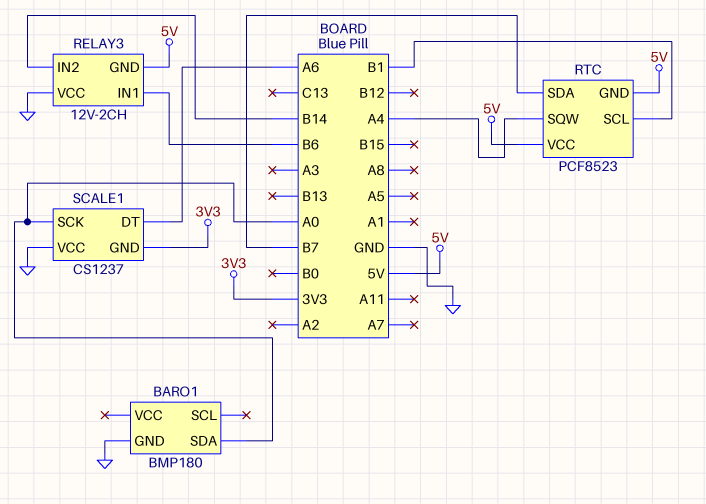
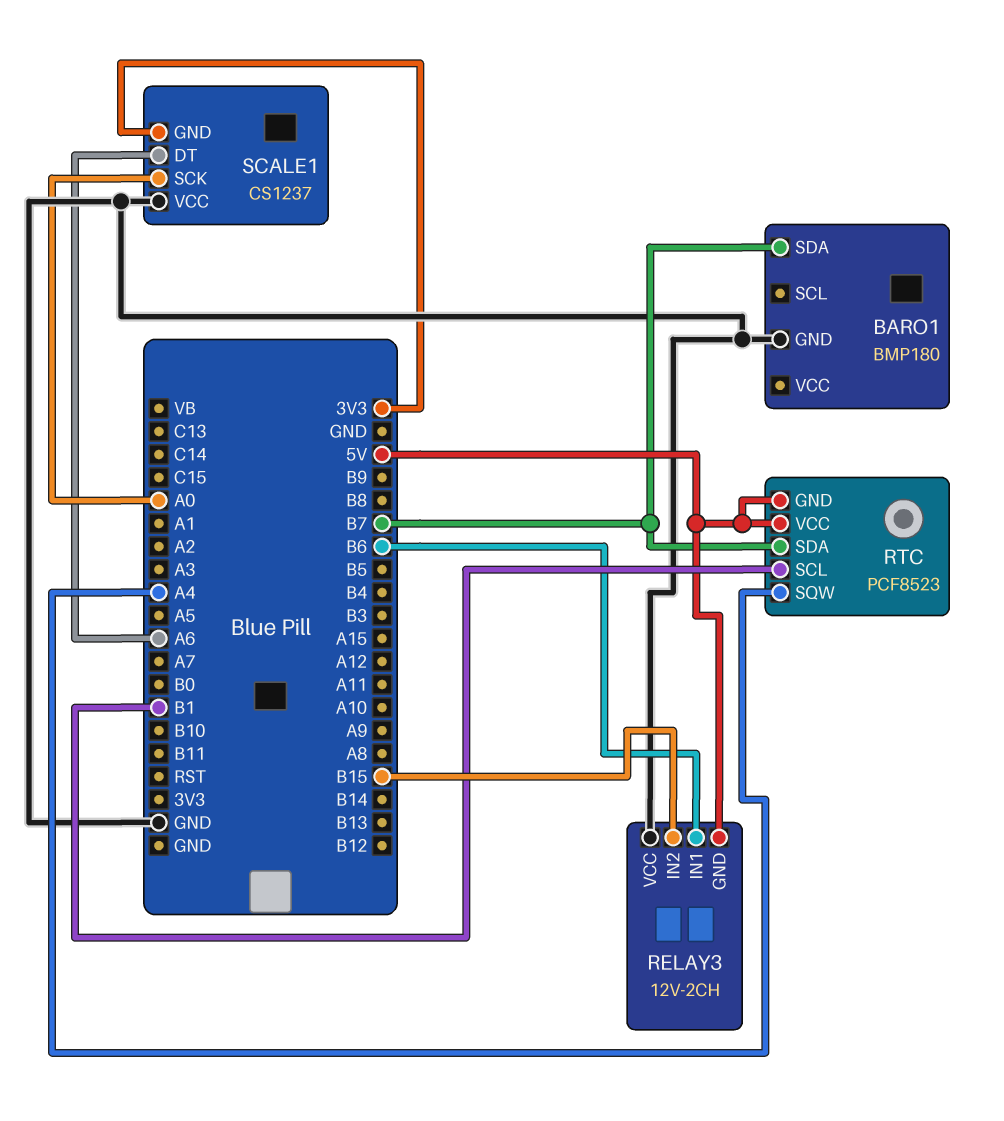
BARO1 pin SDA: A0 -> B7
RELAY3 pin IN2: B14 -> B15

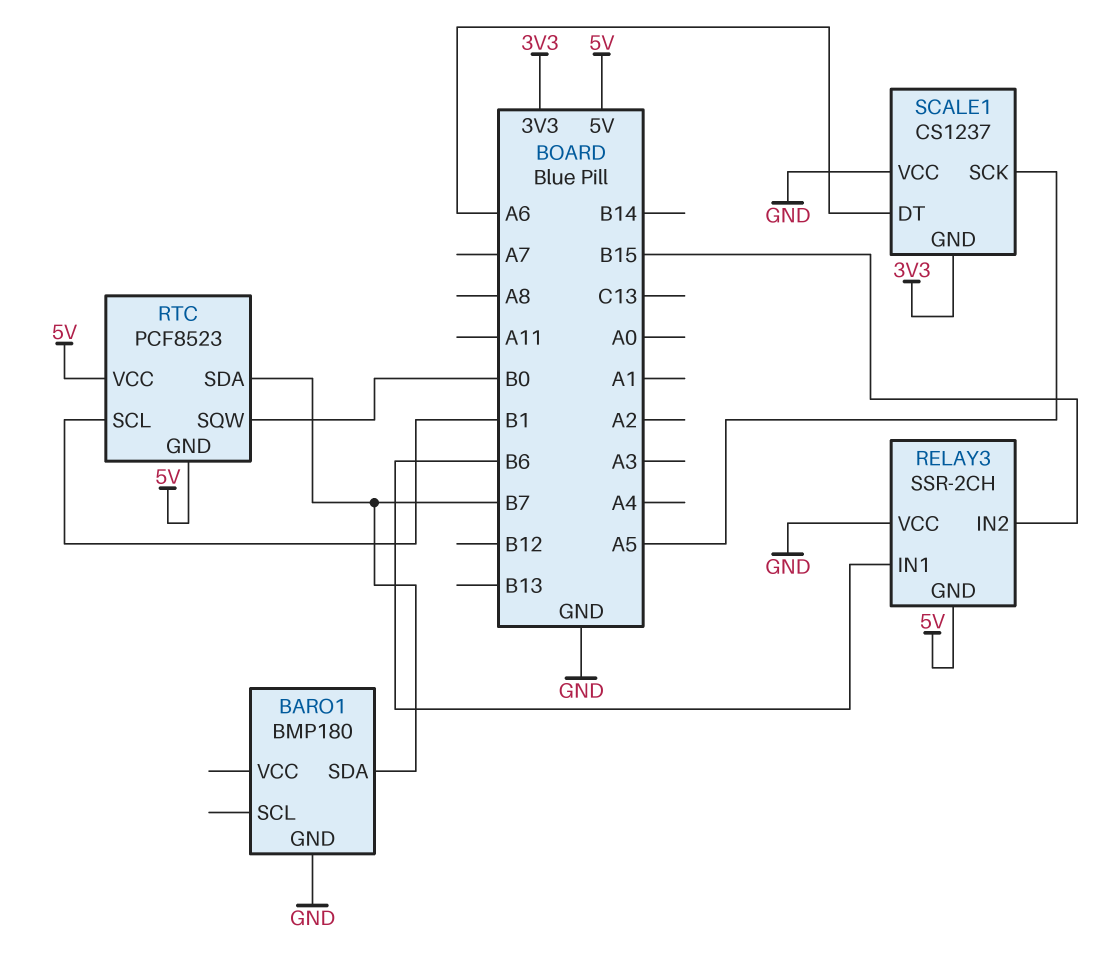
RELAY3: 12V-2CH -> SSR-2CH
RTC pin SQW: A4 -> B0
SCALE1 pin SCK: A0 -> A5

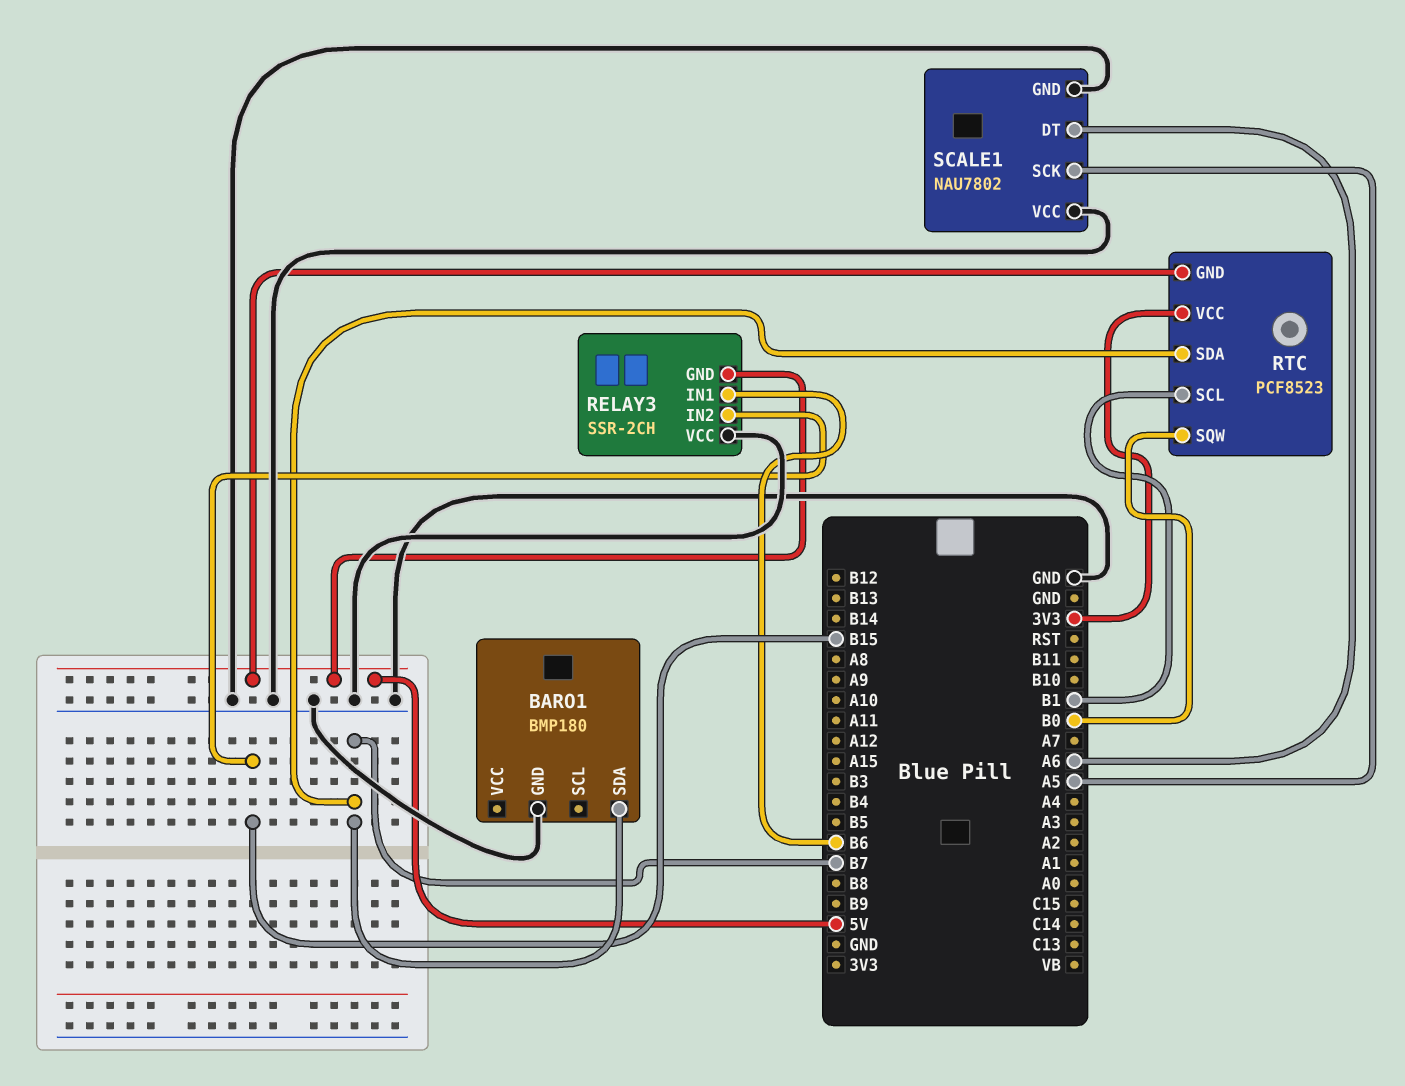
RTC pin VCC: 5V -> 3V3
SCALE1: CS1237 -> NAU7802
SCALE1 pin GND: 3V3 -> GND

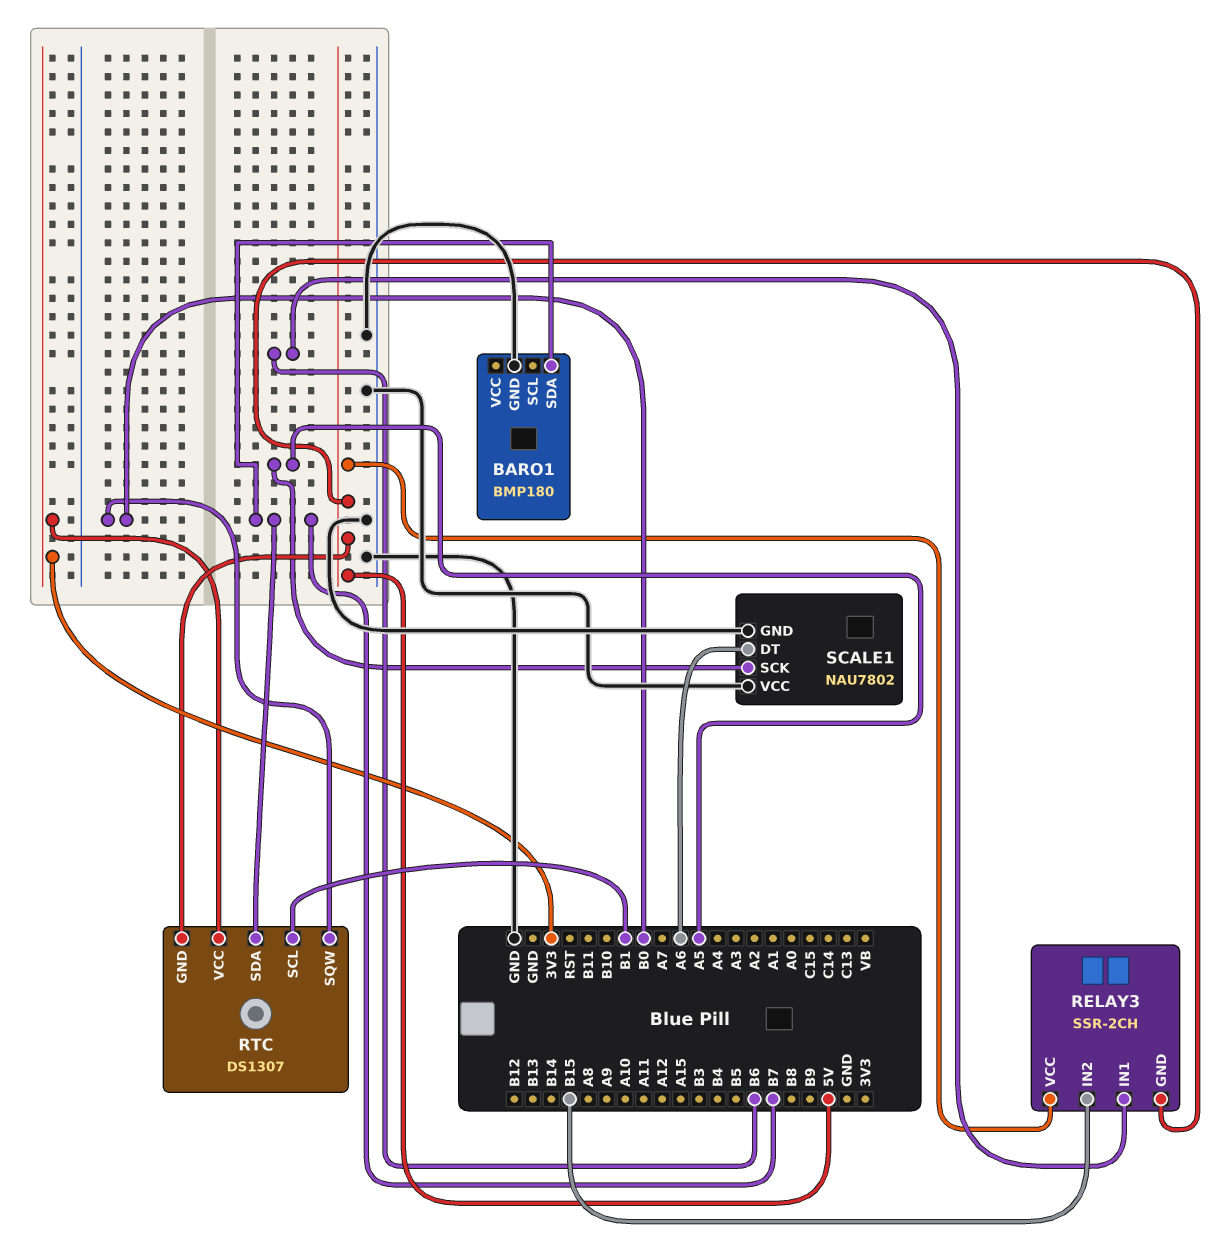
RELAY3 pin VCC: GND -> 5V
RTC: PCF8523 -> DS1307

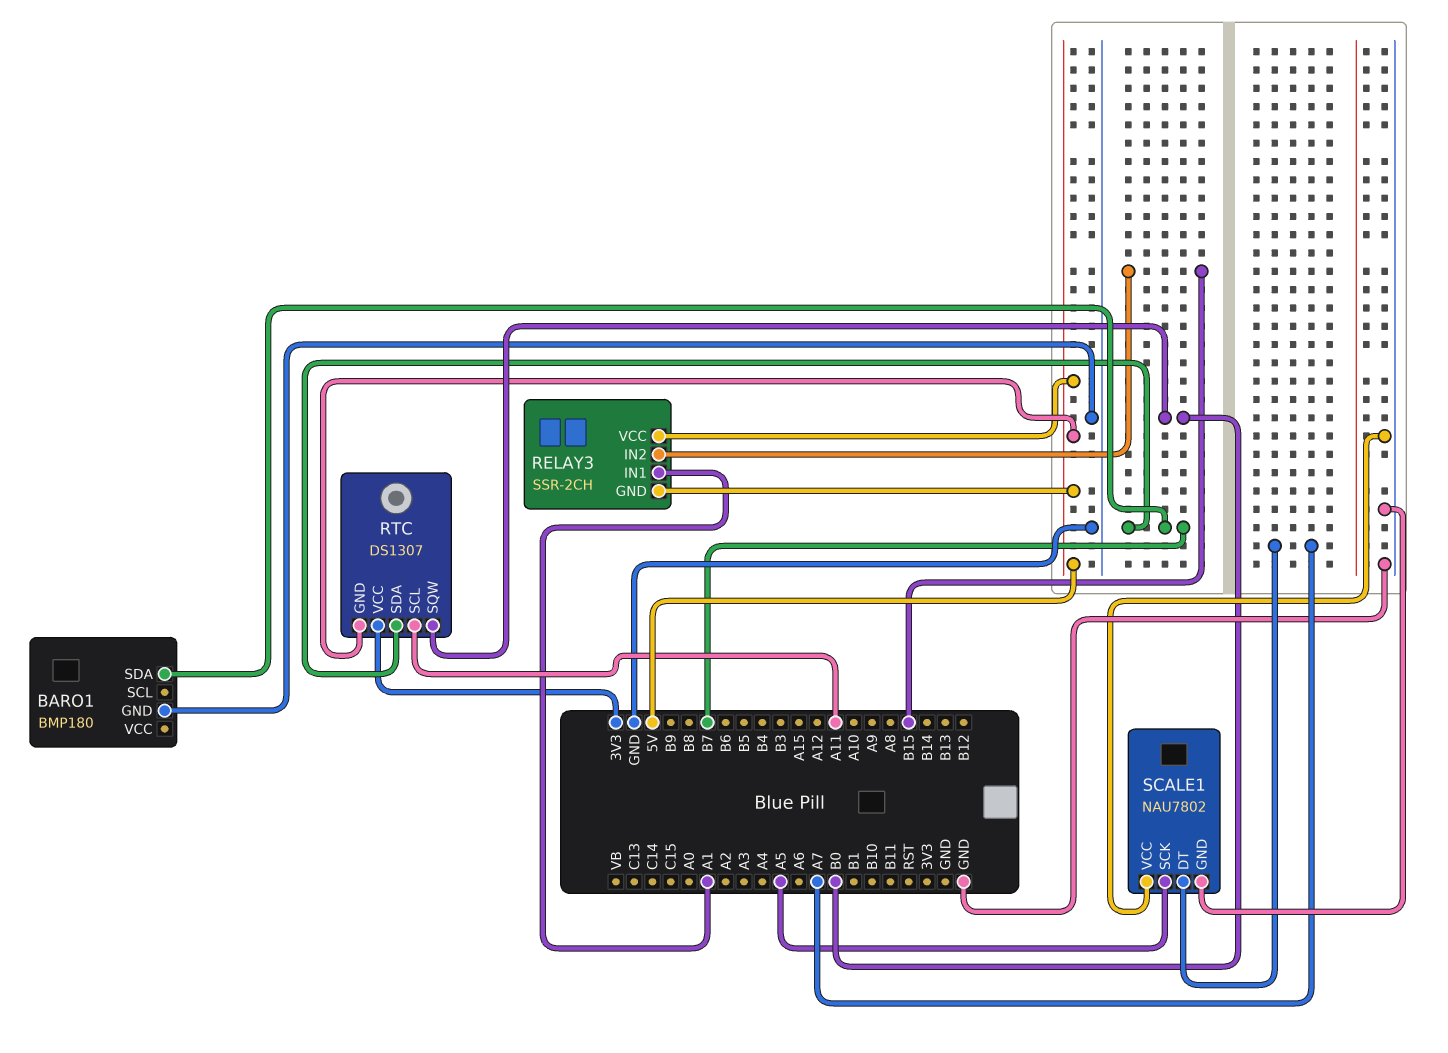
RELAY3 pin IN1: B6 -> A1
RTC pin SCL: B1 -> A11
SCALE1 pin DT: A6 -> A7

